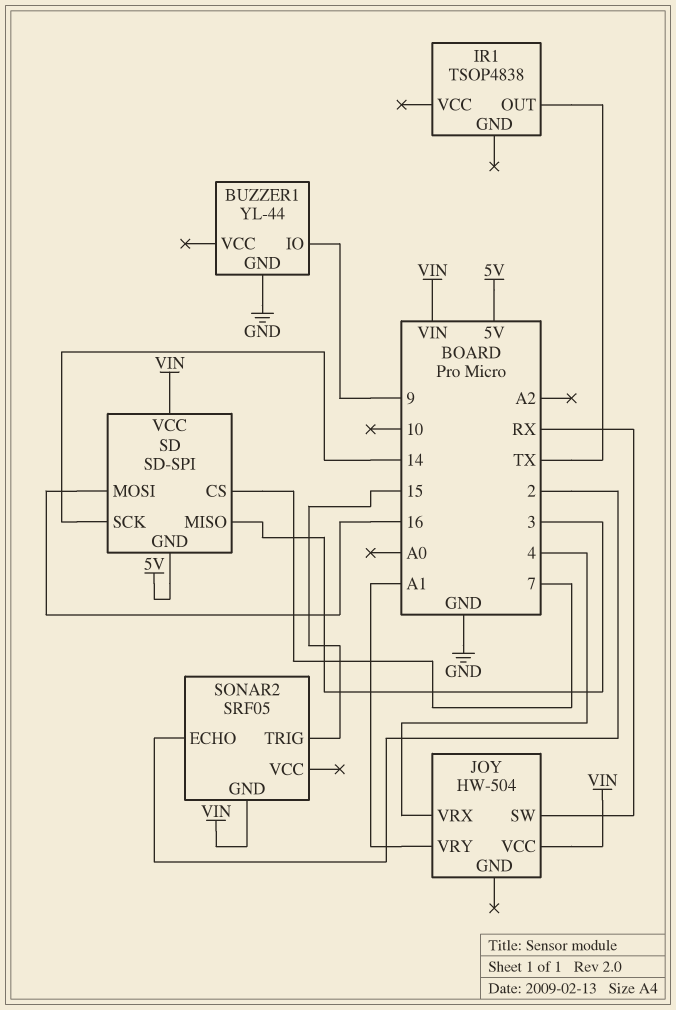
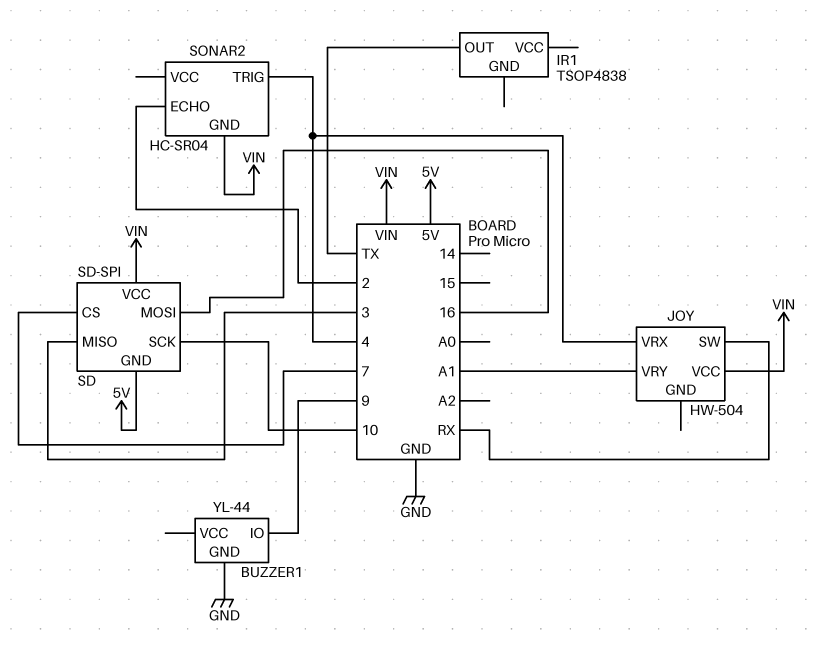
SD pin SCK: 14 -> 10
SONAR2: SRF05 -> HC-SR04
SONAR2 pin TRIG: 15 -> 4

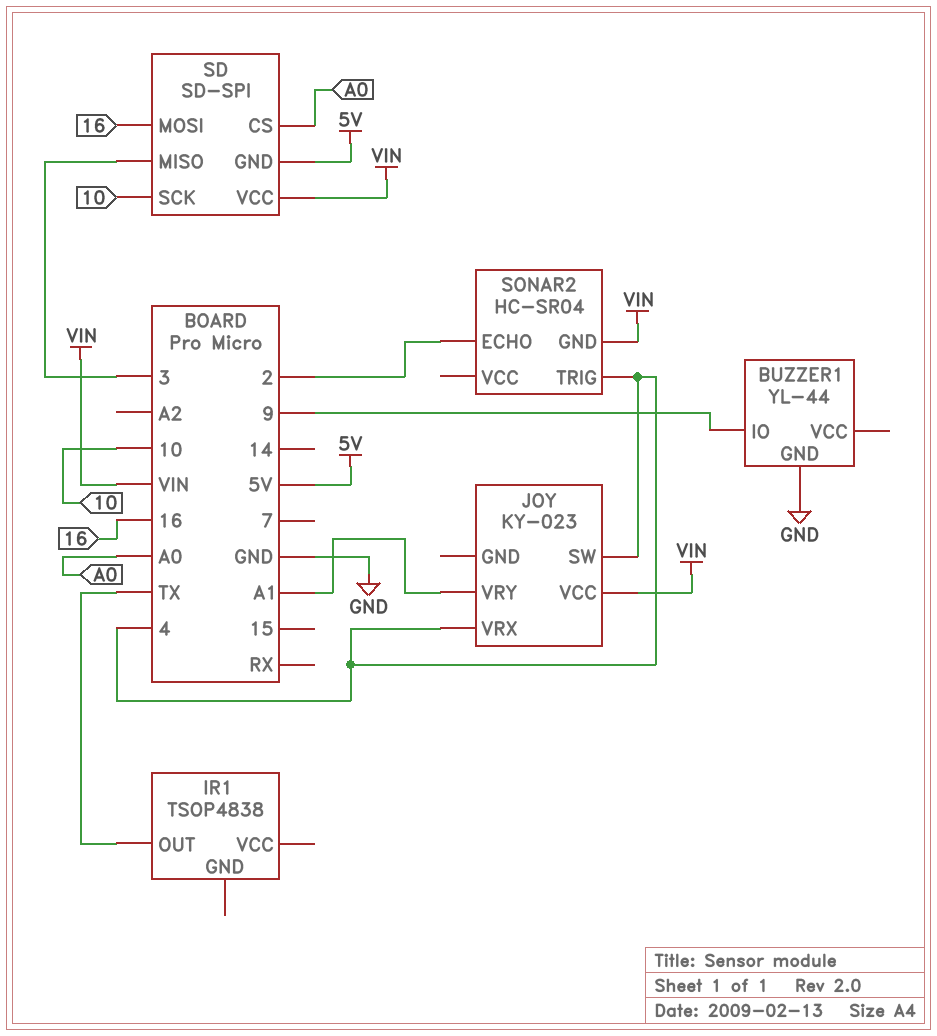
JOY: HW-504 -> KY-023
JOY pin SW: RX -> 4
SD pin CS: 7 -> A0

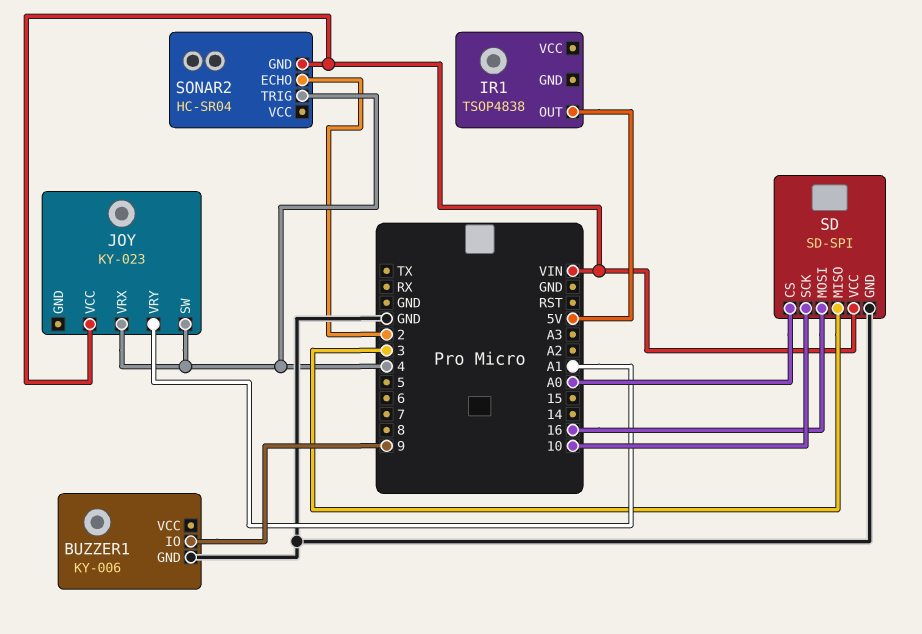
BUZZER1: YL-44 -> KY-006
IR1 pin OUT: TX -> 5V
SD pin GND: 5V -> GND

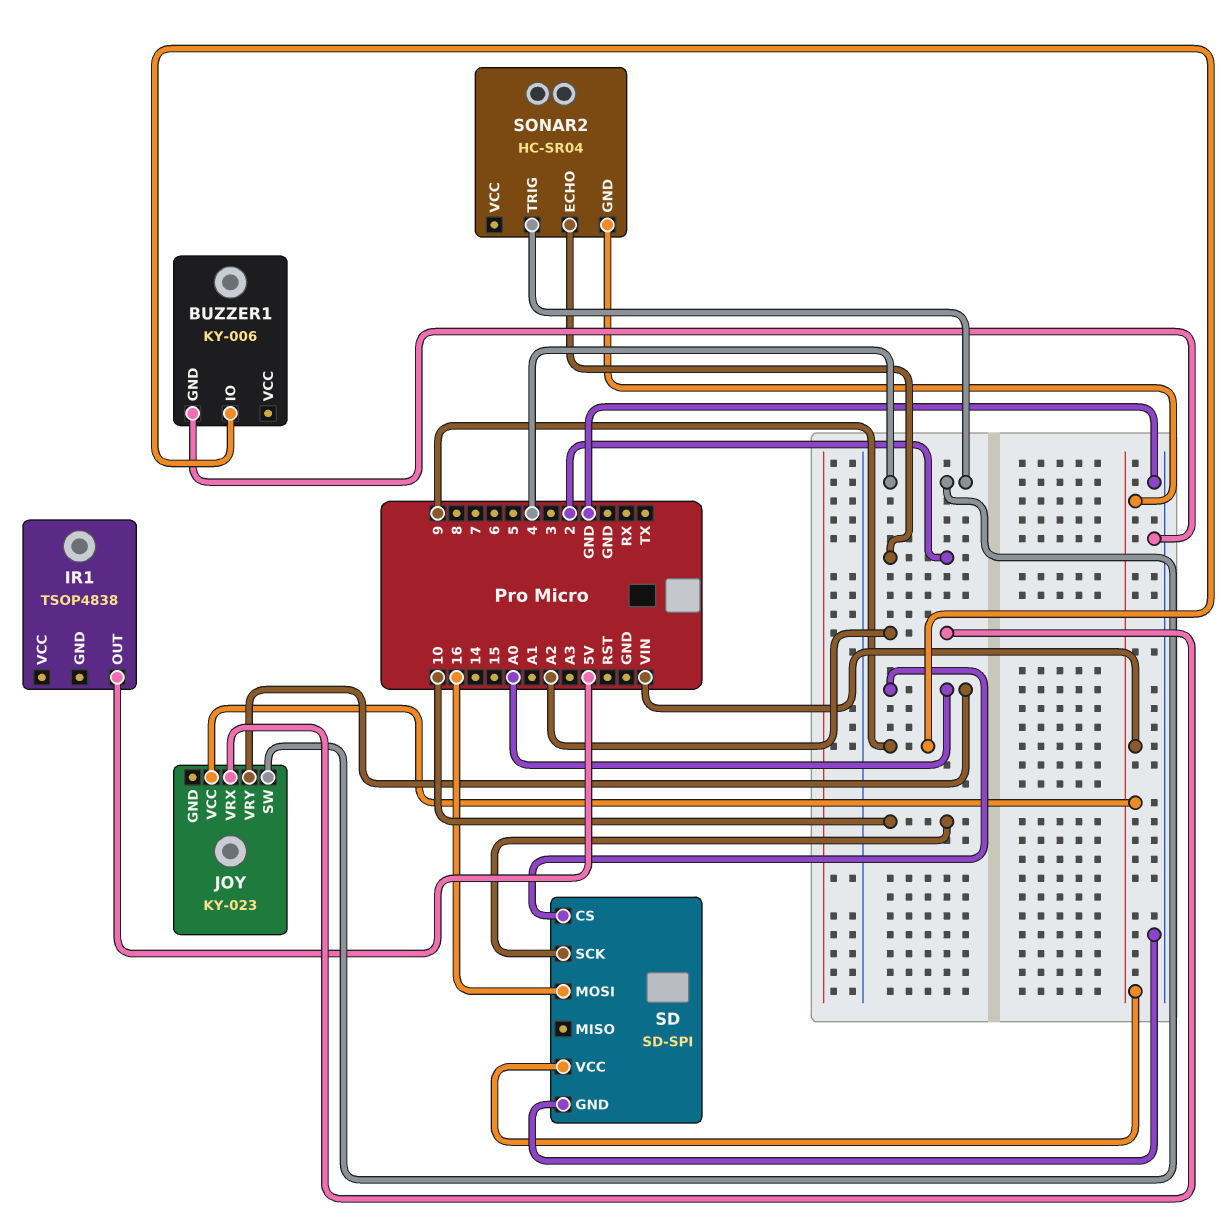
JOY pin VRX: 4 -> A2
JOY pin VRY: A1 -> A0
SD pin MISO: 3 -> none

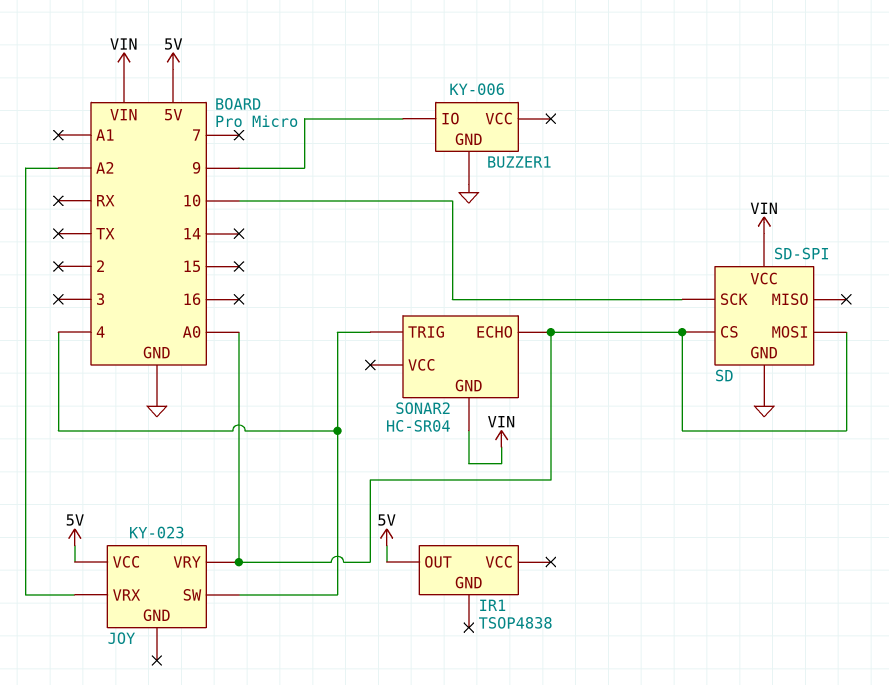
JOY pin VCC: VIN -> 5V
SD pin MOSI: 16 -> A0
SONAR2 pin ECHO: 2 -> A0

